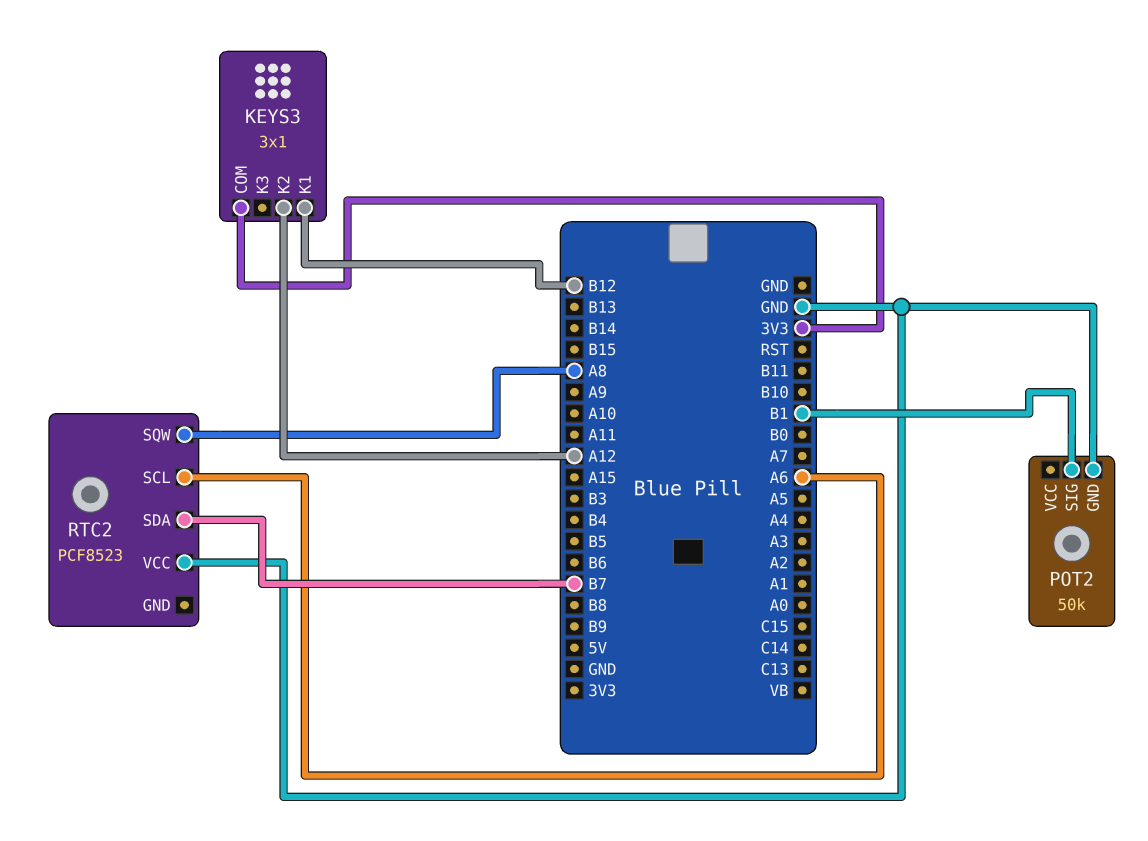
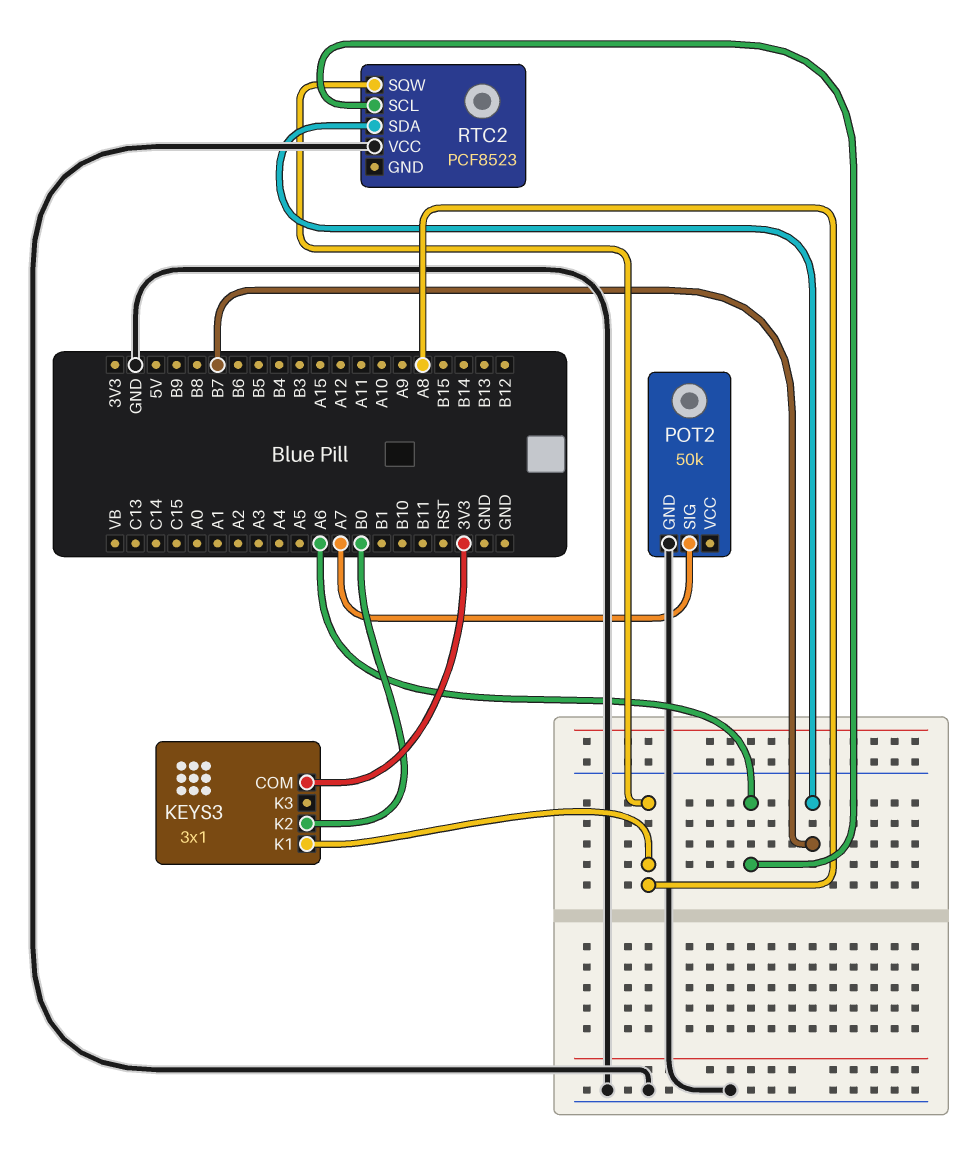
KEYS3 pin K1: B12 -> A8
KEYS3 pin K2: A12 -> B0
POT2 pin SIG: B1 -> A7

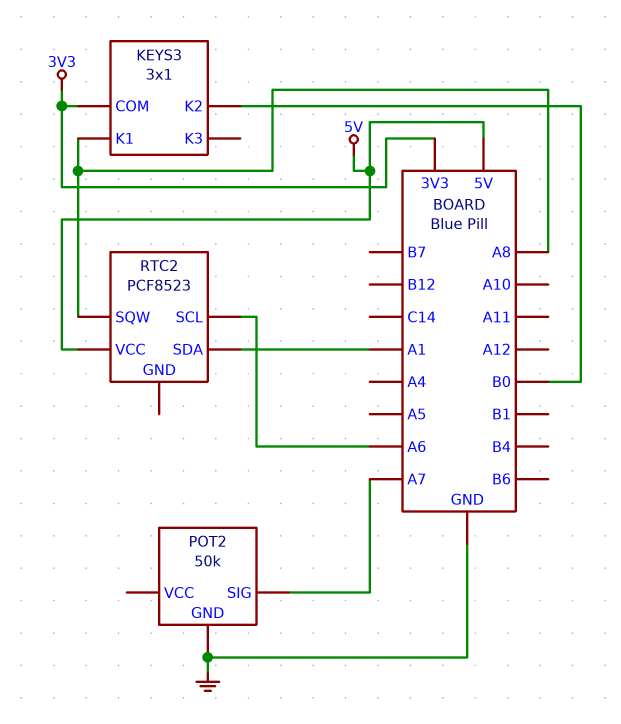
RTC2 pin SDA: B7 -> A1
RTC2 pin VCC: GND -> 5V

